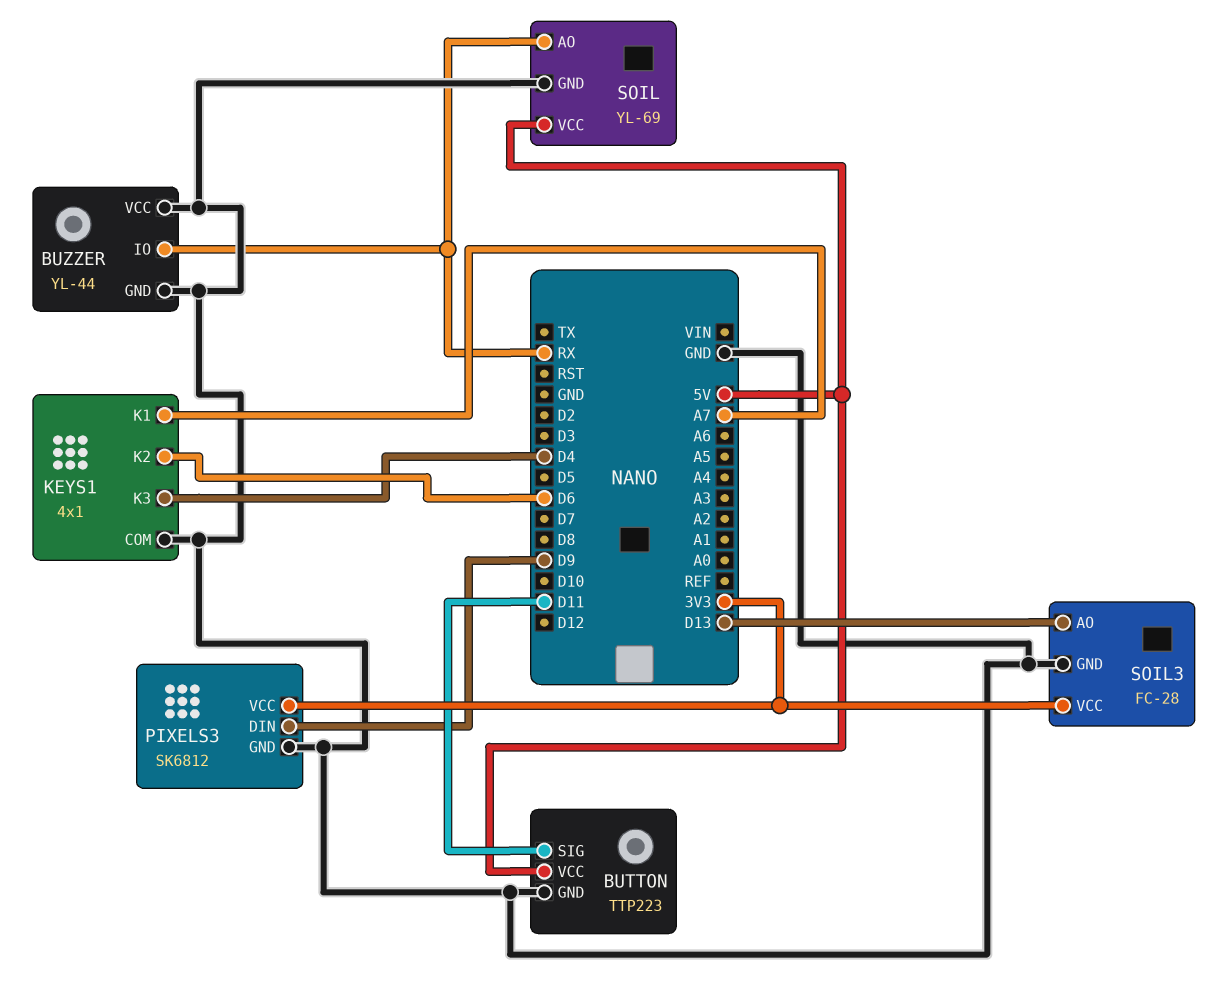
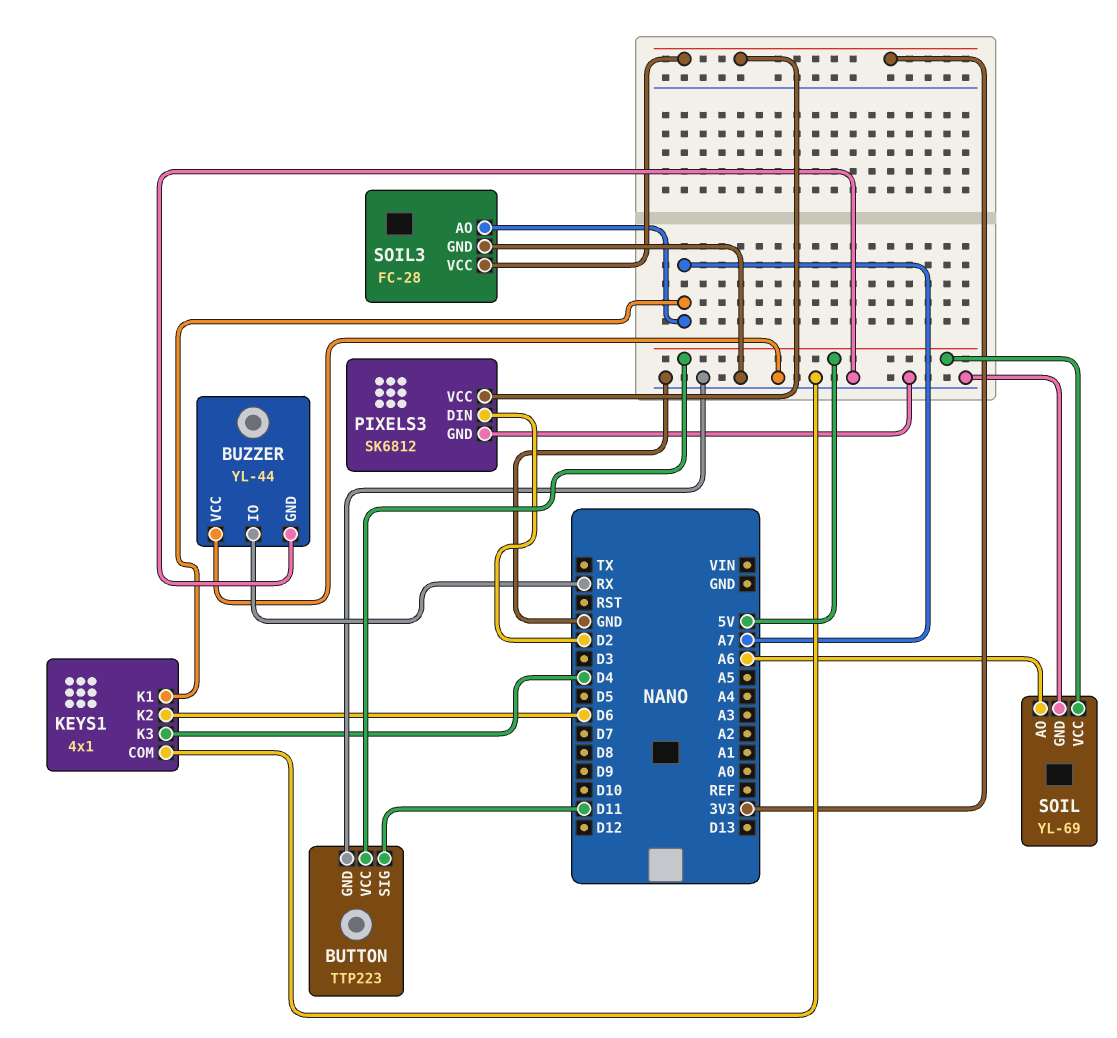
PIXELS3 pin DIN: D9 -> D2
SOIL pin AO: RX -> A6
SOIL3 pin AO: D13 -> A7

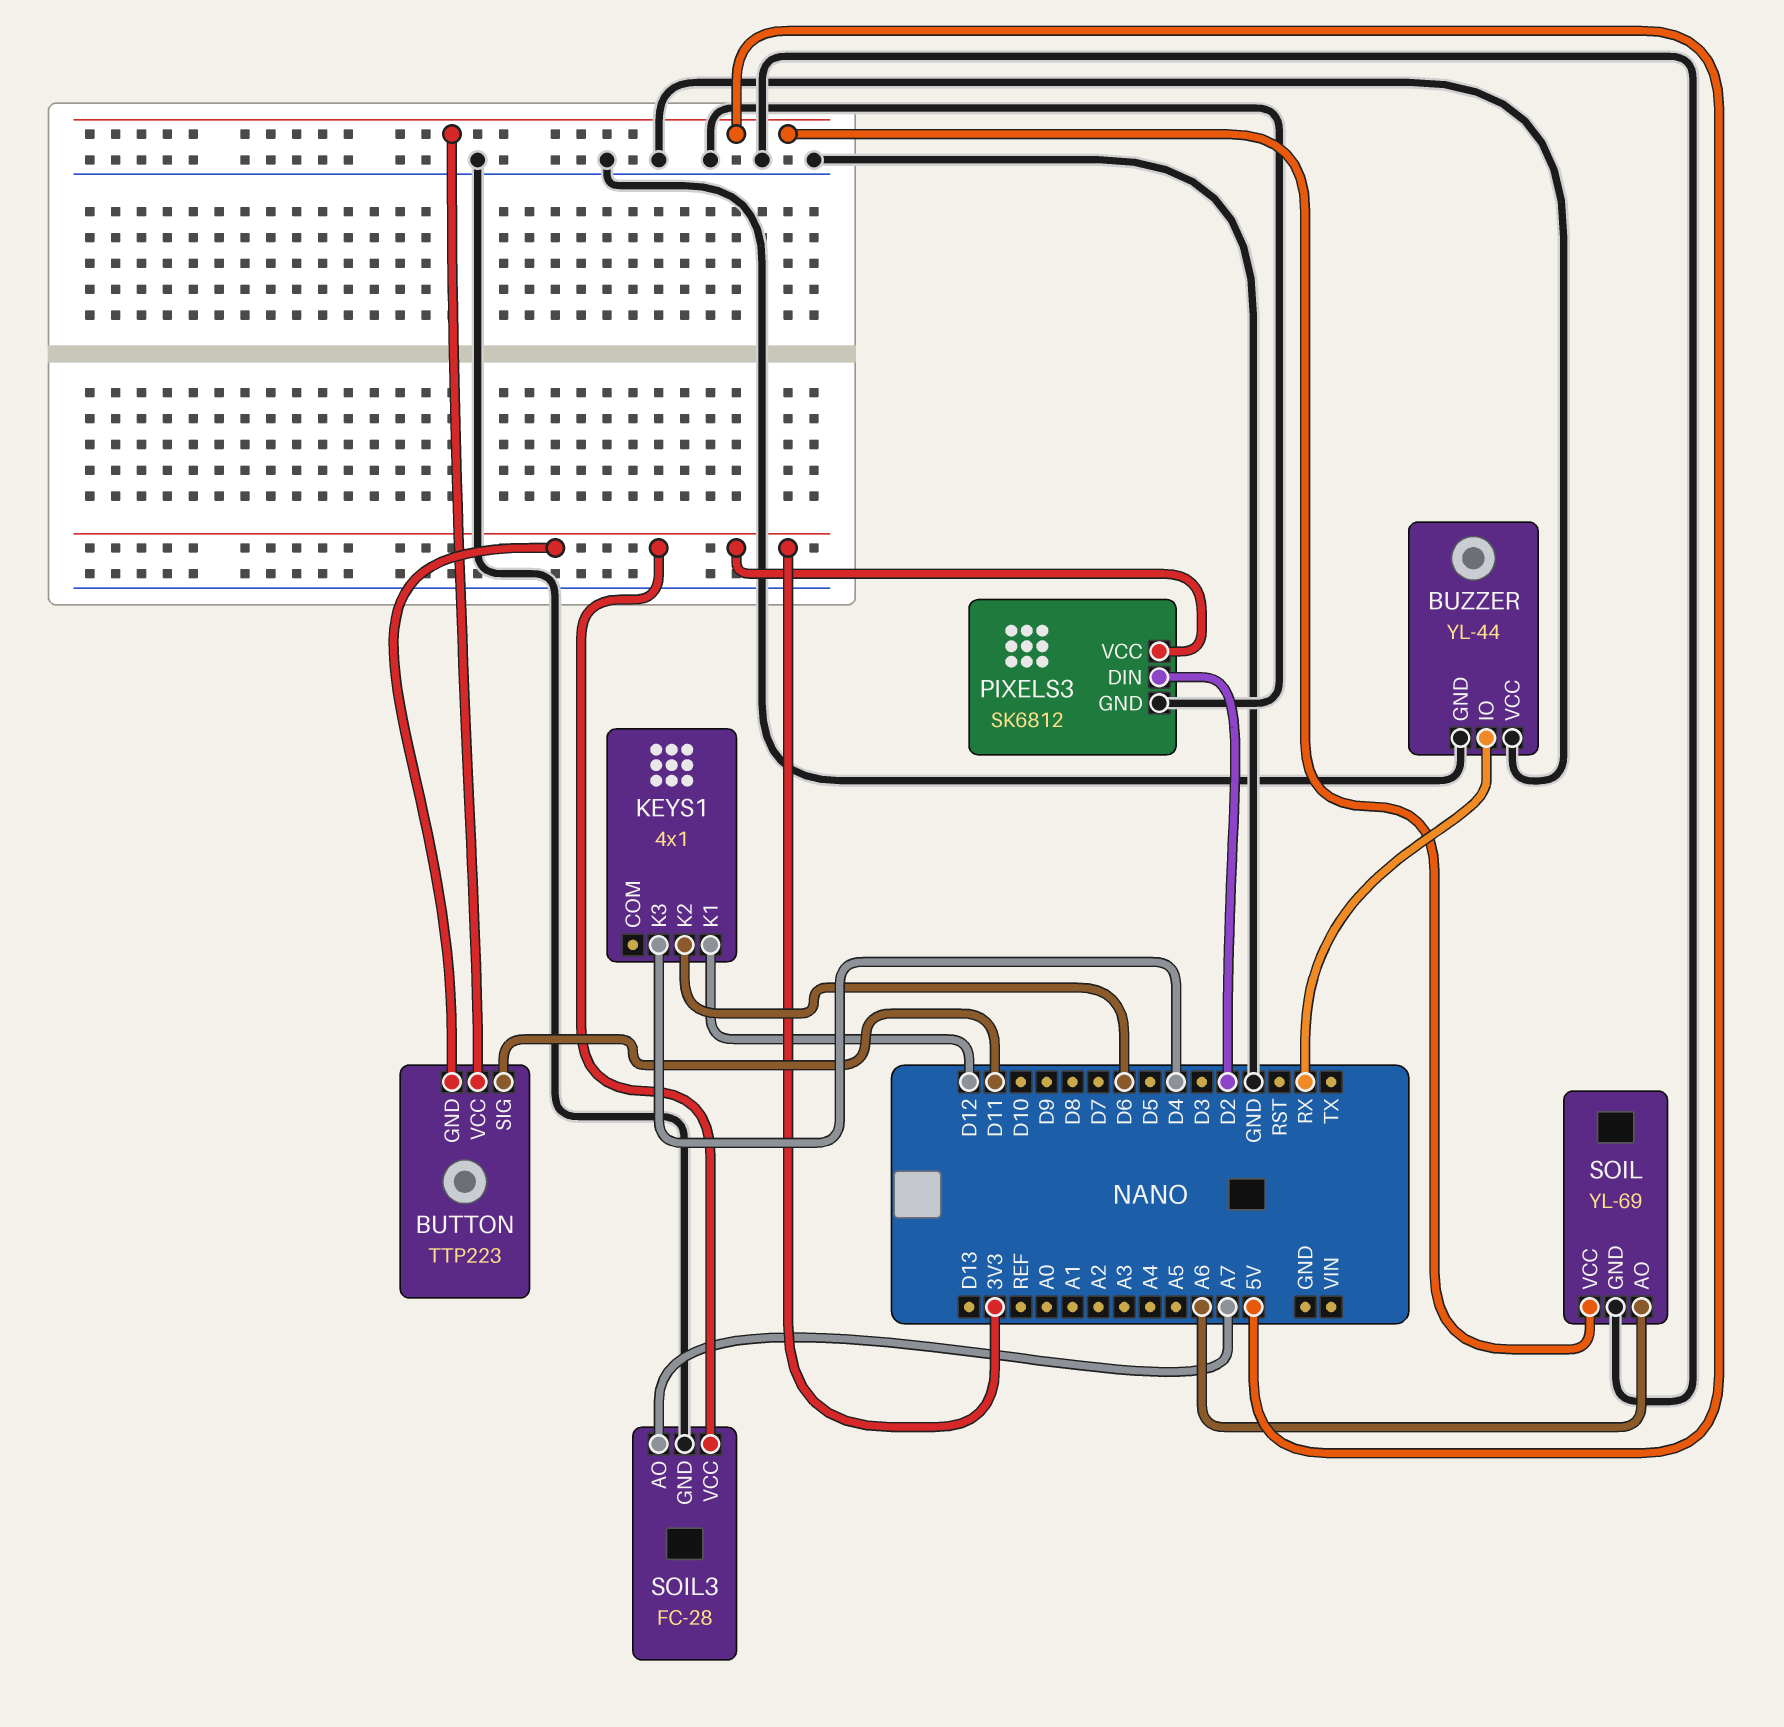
BUTTON pin GND: GND -> 3V3
KEYS1 pin COM: GND -> none
KEYS1 pin K1: A7 -> D12

